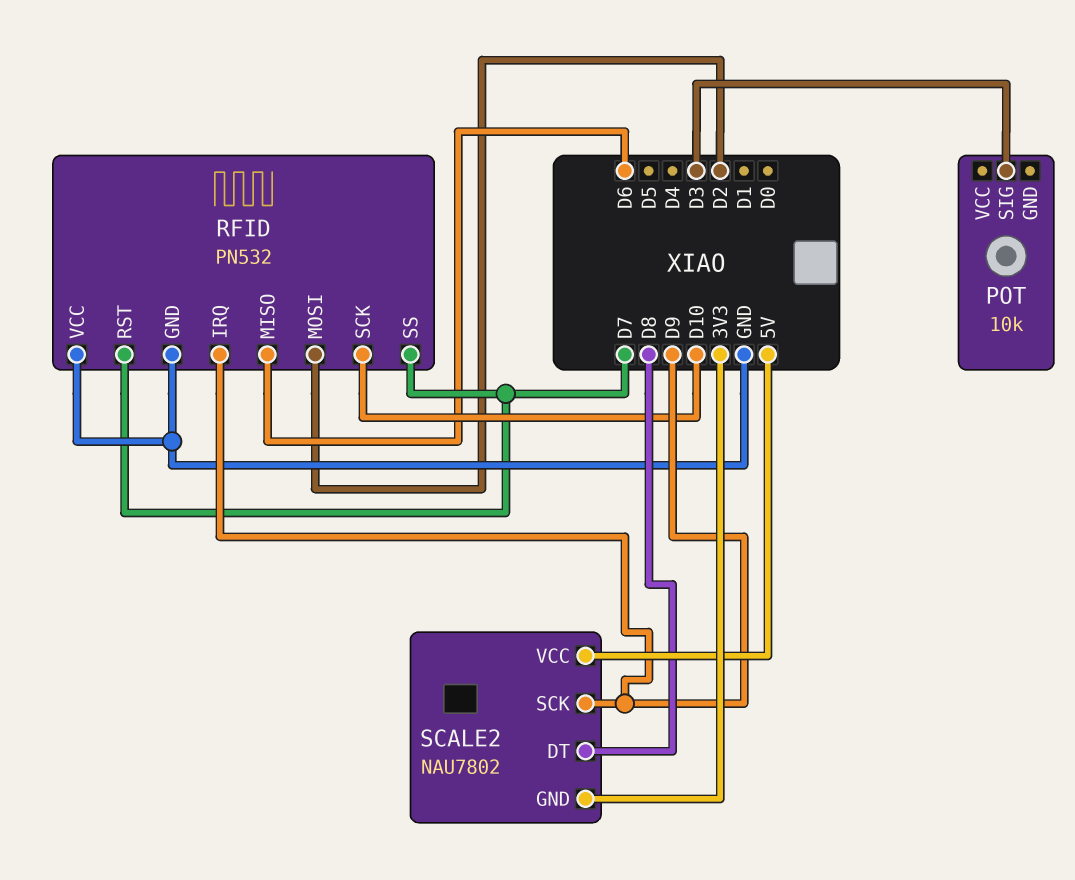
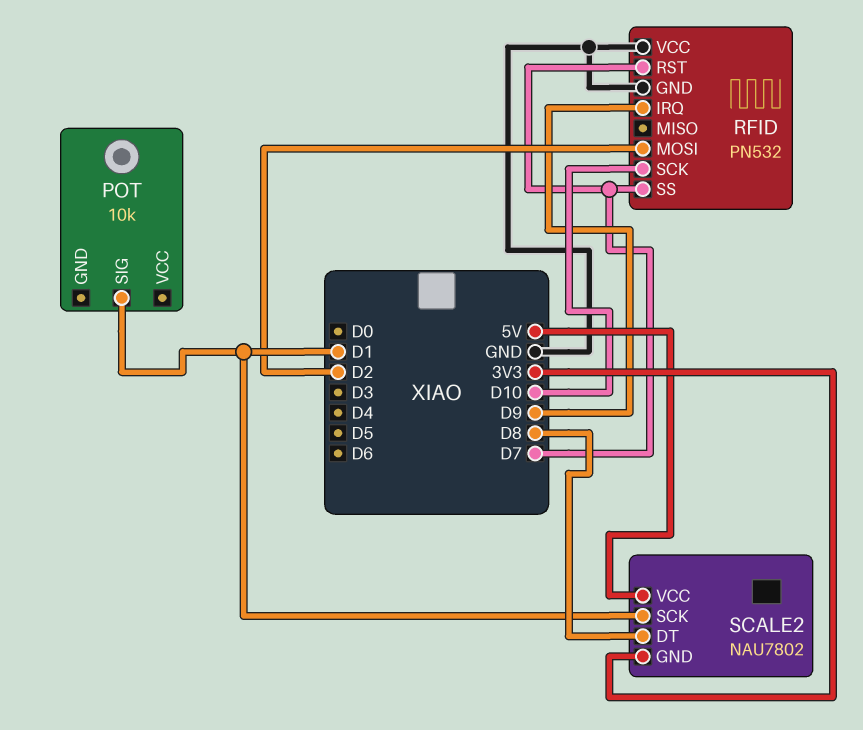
POT pin SIG: D3 -> D1
RFID pin MISO: D6 -> none
SCALE2 pin SCK: D9 -> D1

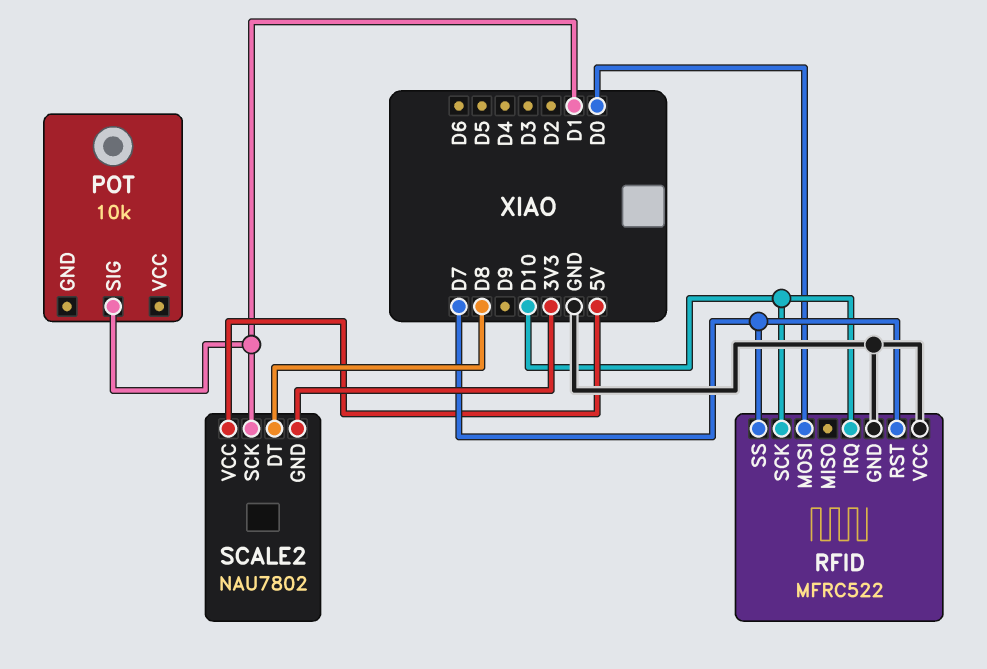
RFID: PN532 -> MFRC522
RFID pin IRQ: D9 -> D10
RFID pin MOSI: D2 -> D0

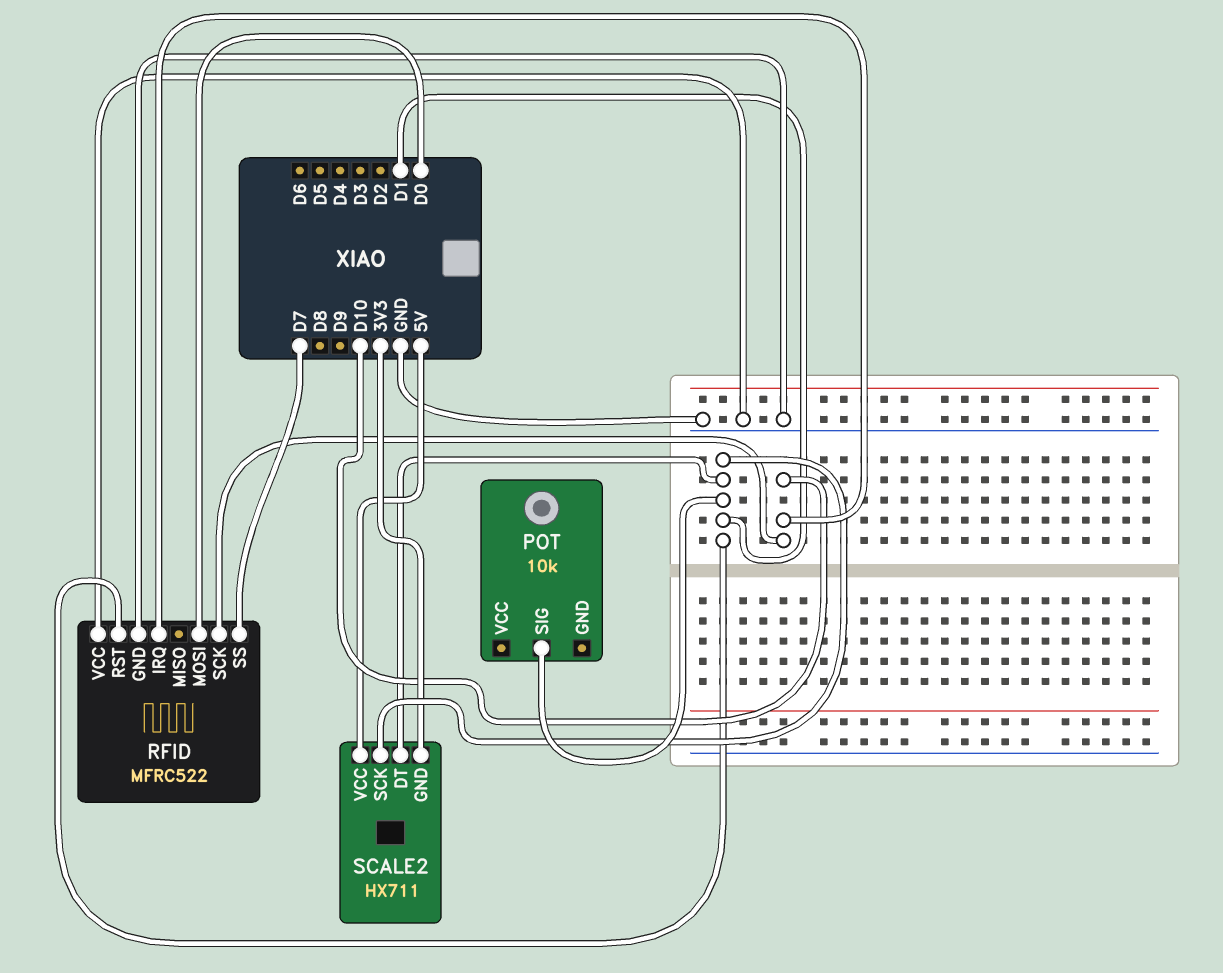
RFID pin RST: D7 -> D1
SCALE2: NAU7802 -> HX711
SCALE2 pin DT: D8 -> D1

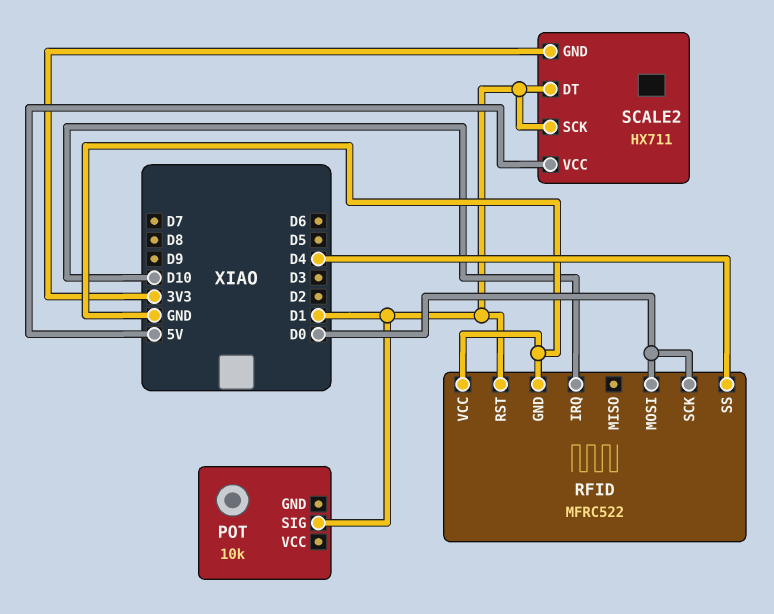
RFID pin SCK: D10 -> D0
RFID pin SS: D7 -> D4

